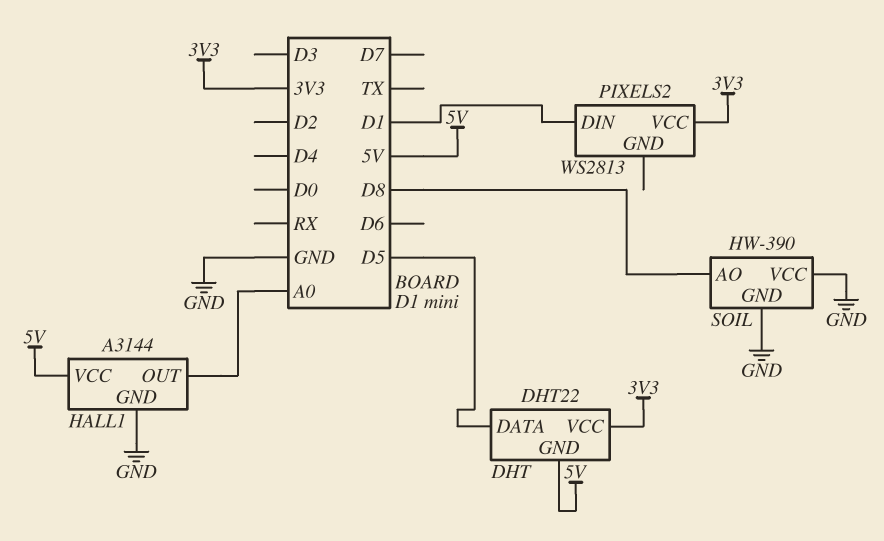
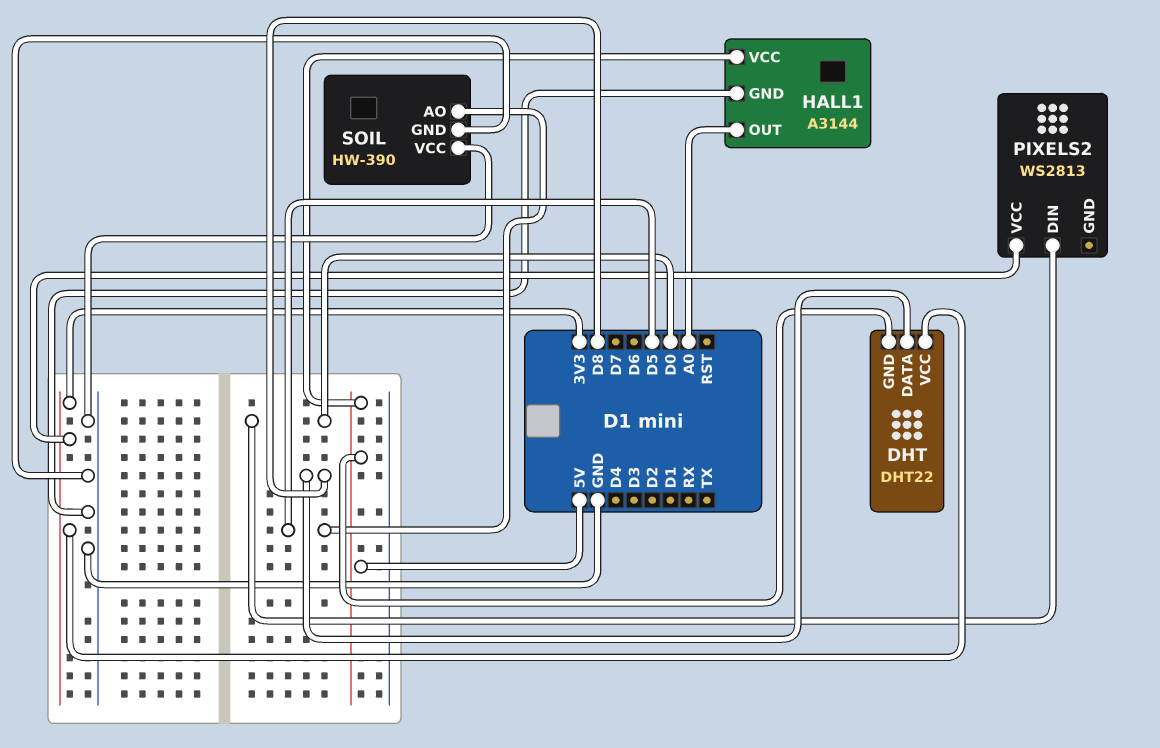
DHT pin DATA: D5 -> D8
PIXELS2 pin DIN: D1 -> D0
SOIL pin AO: D8 -> D5

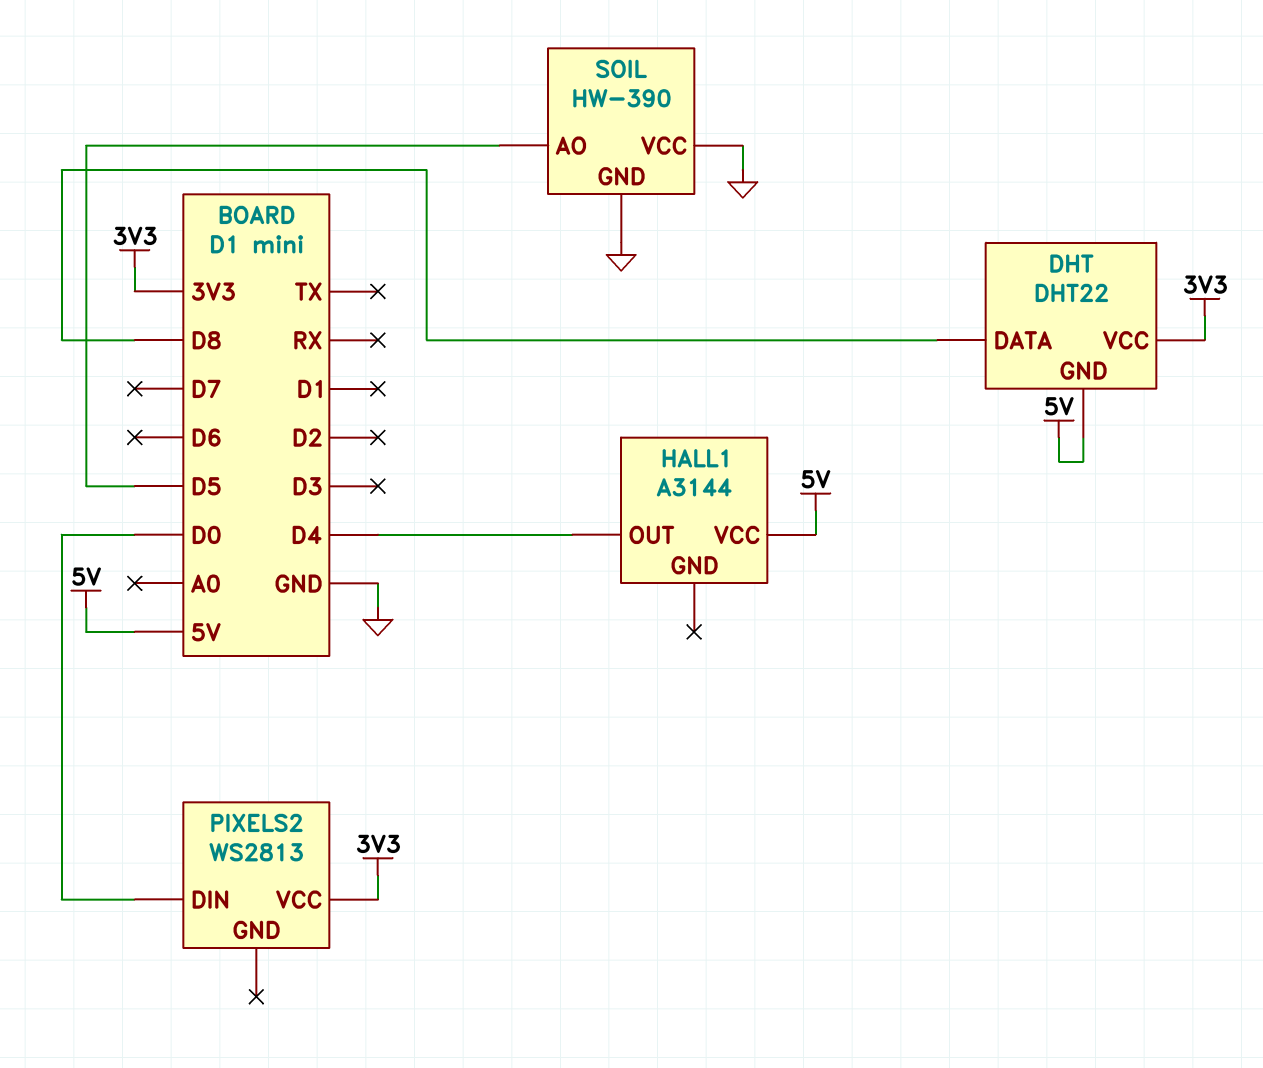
HALL1 pin GND: GND -> none
HALL1 pin OUT: A0 -> D4

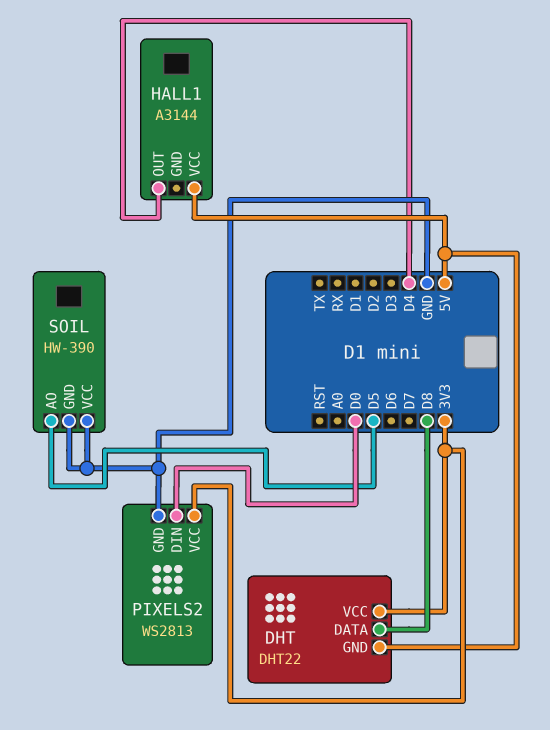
PIXELS2 pin GND: none -> GND

